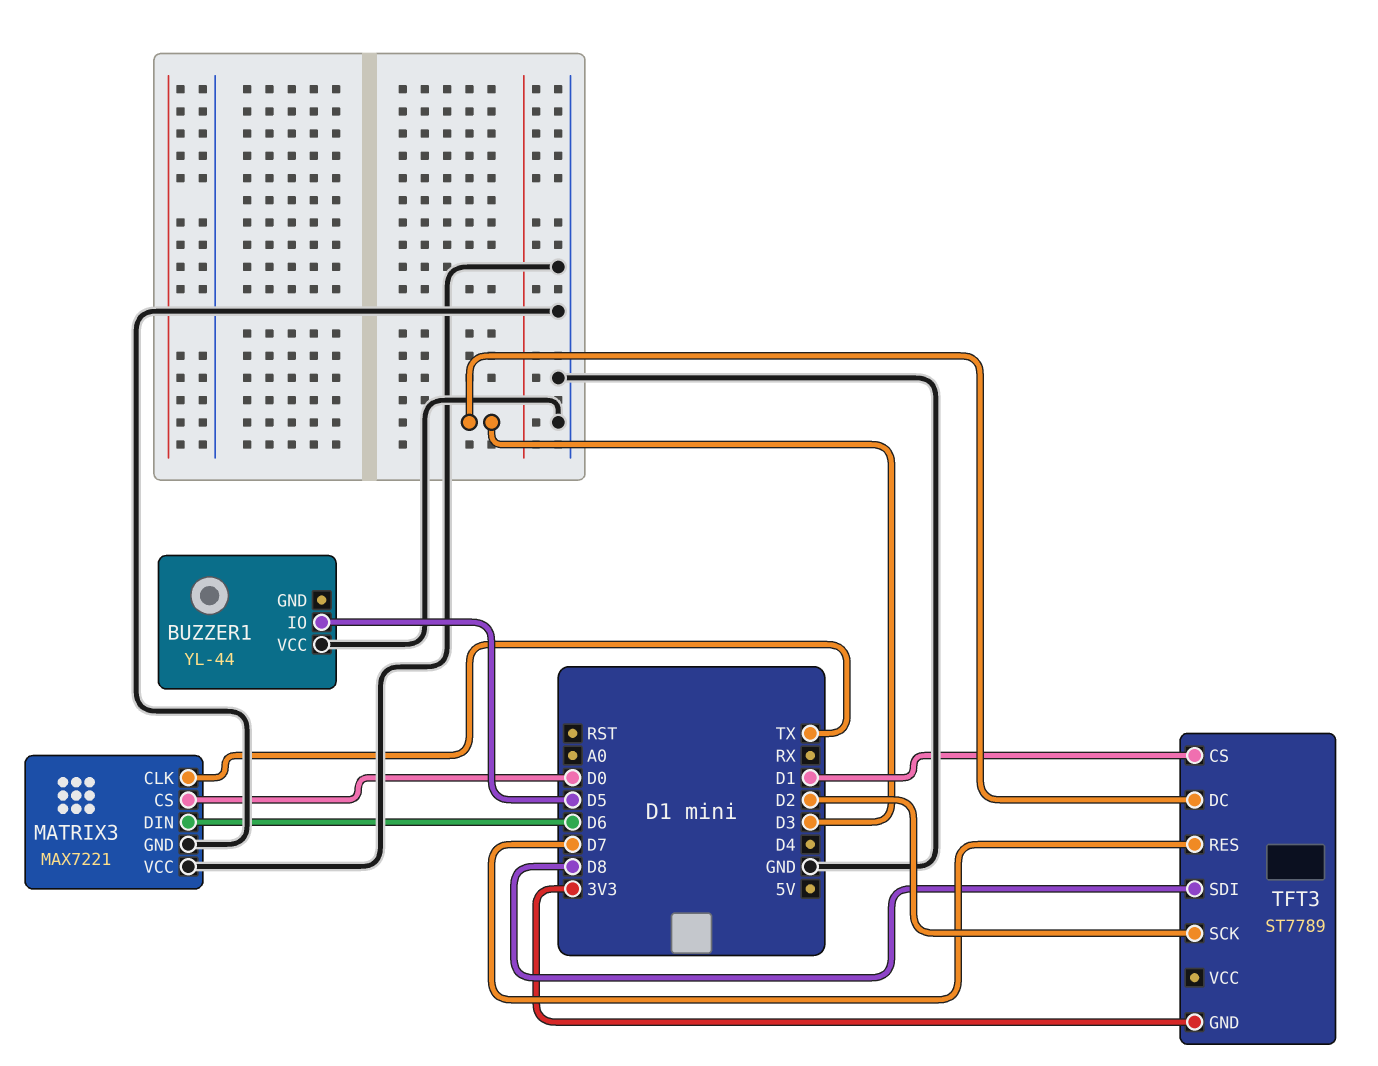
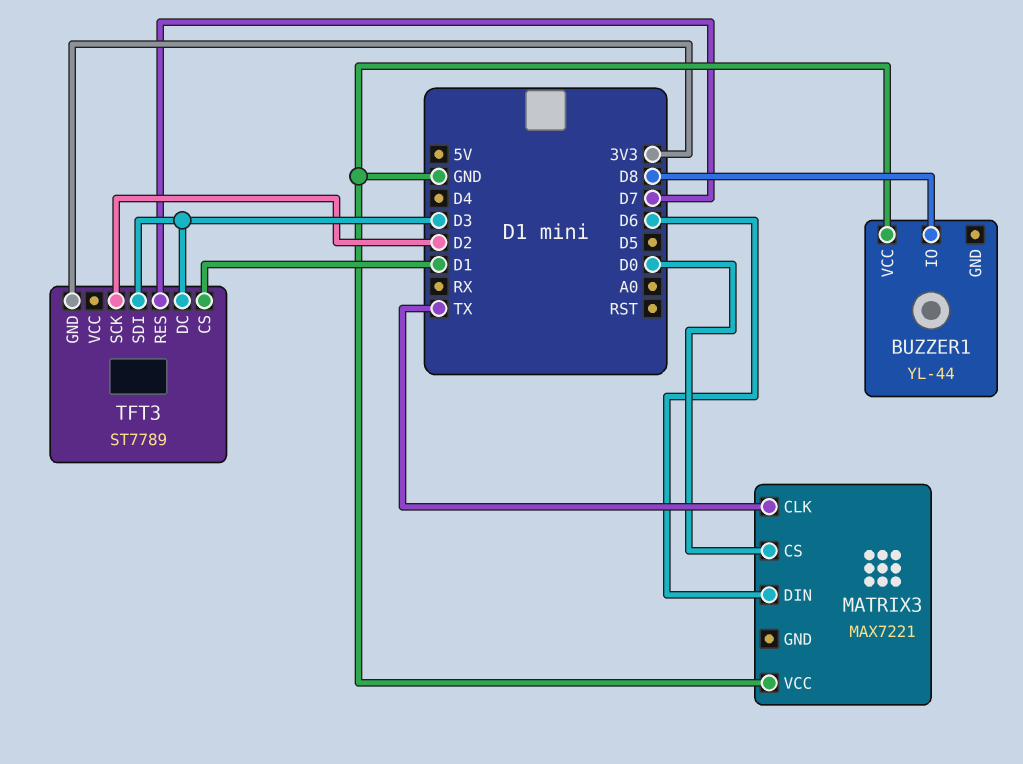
BUZZER1 pin IO: D5 -> D8
MATRIX3 pin GND: GND -> none
TFT3 pin SDI: D8 -> D3

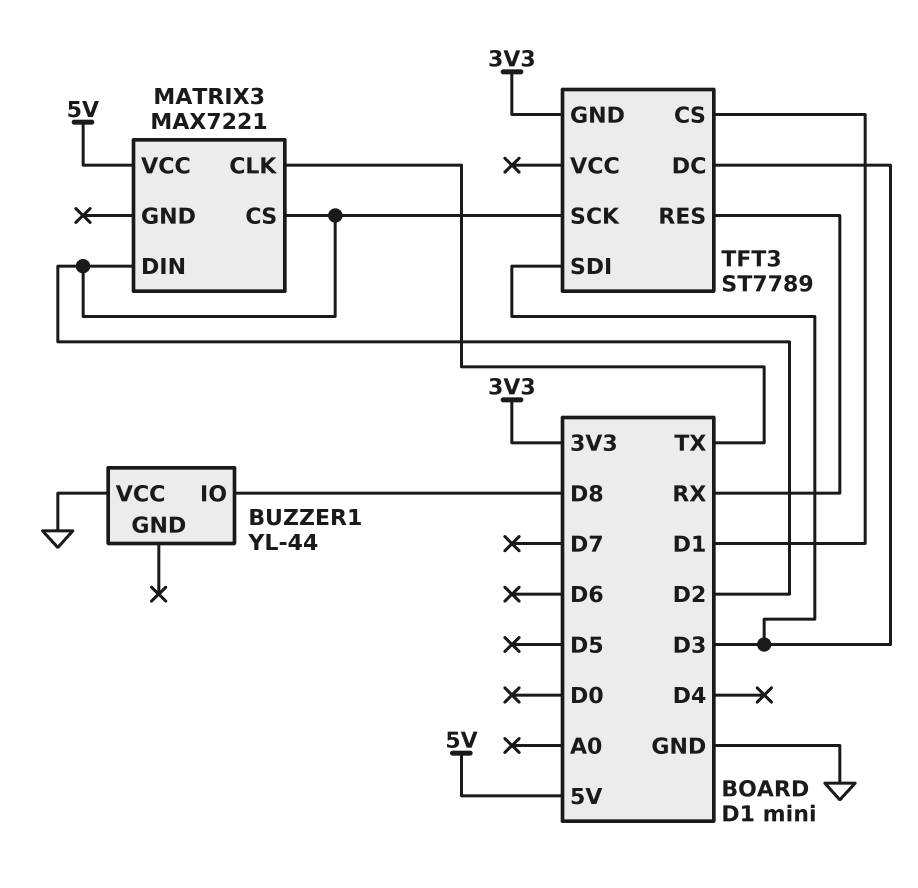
MATRIX3 pin CS: D0 -> D2
MATRIX3 pin DIN: D6 -> D2
MATRIX3 pin VCC: GND -> 5V
TFT3 pin RES: D7 -> RX

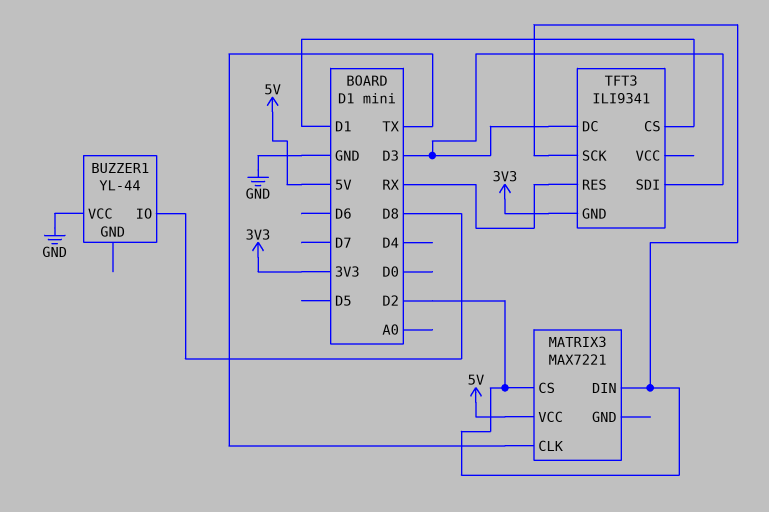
TFT3: ST7789 -> ILI9341

